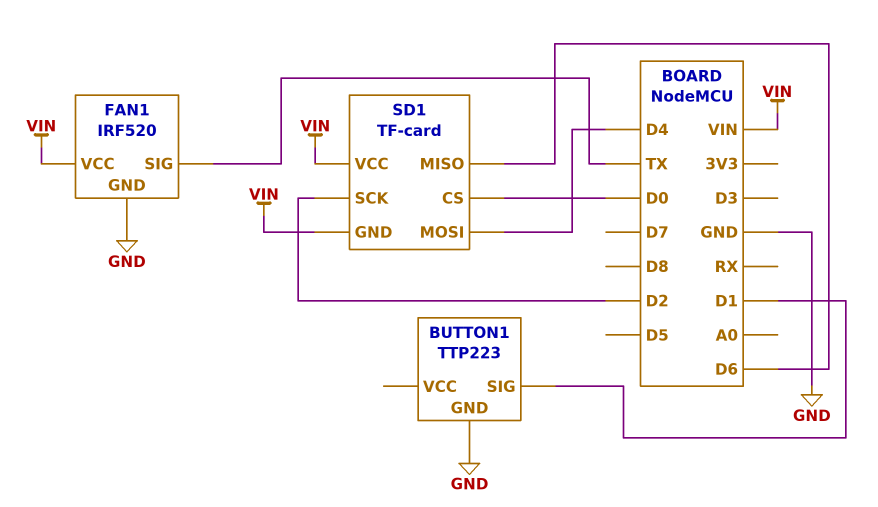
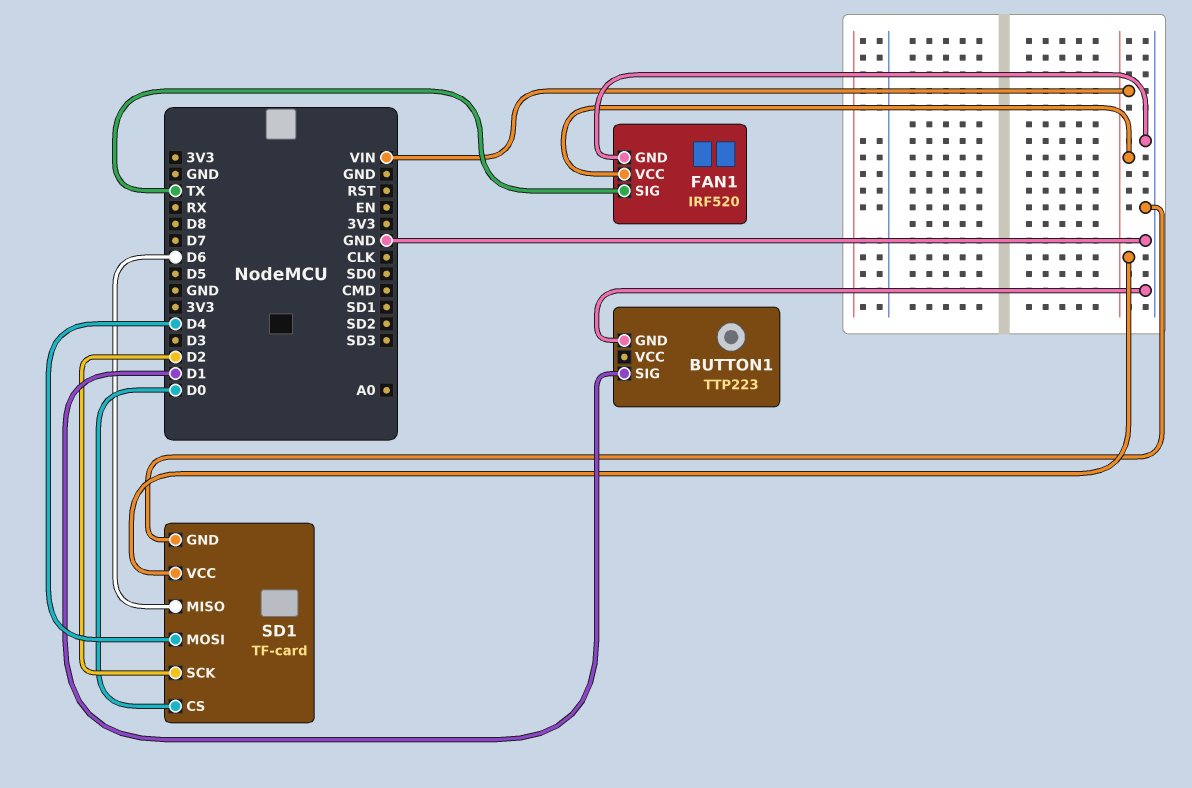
SD1 pin GND: VIN -> GND

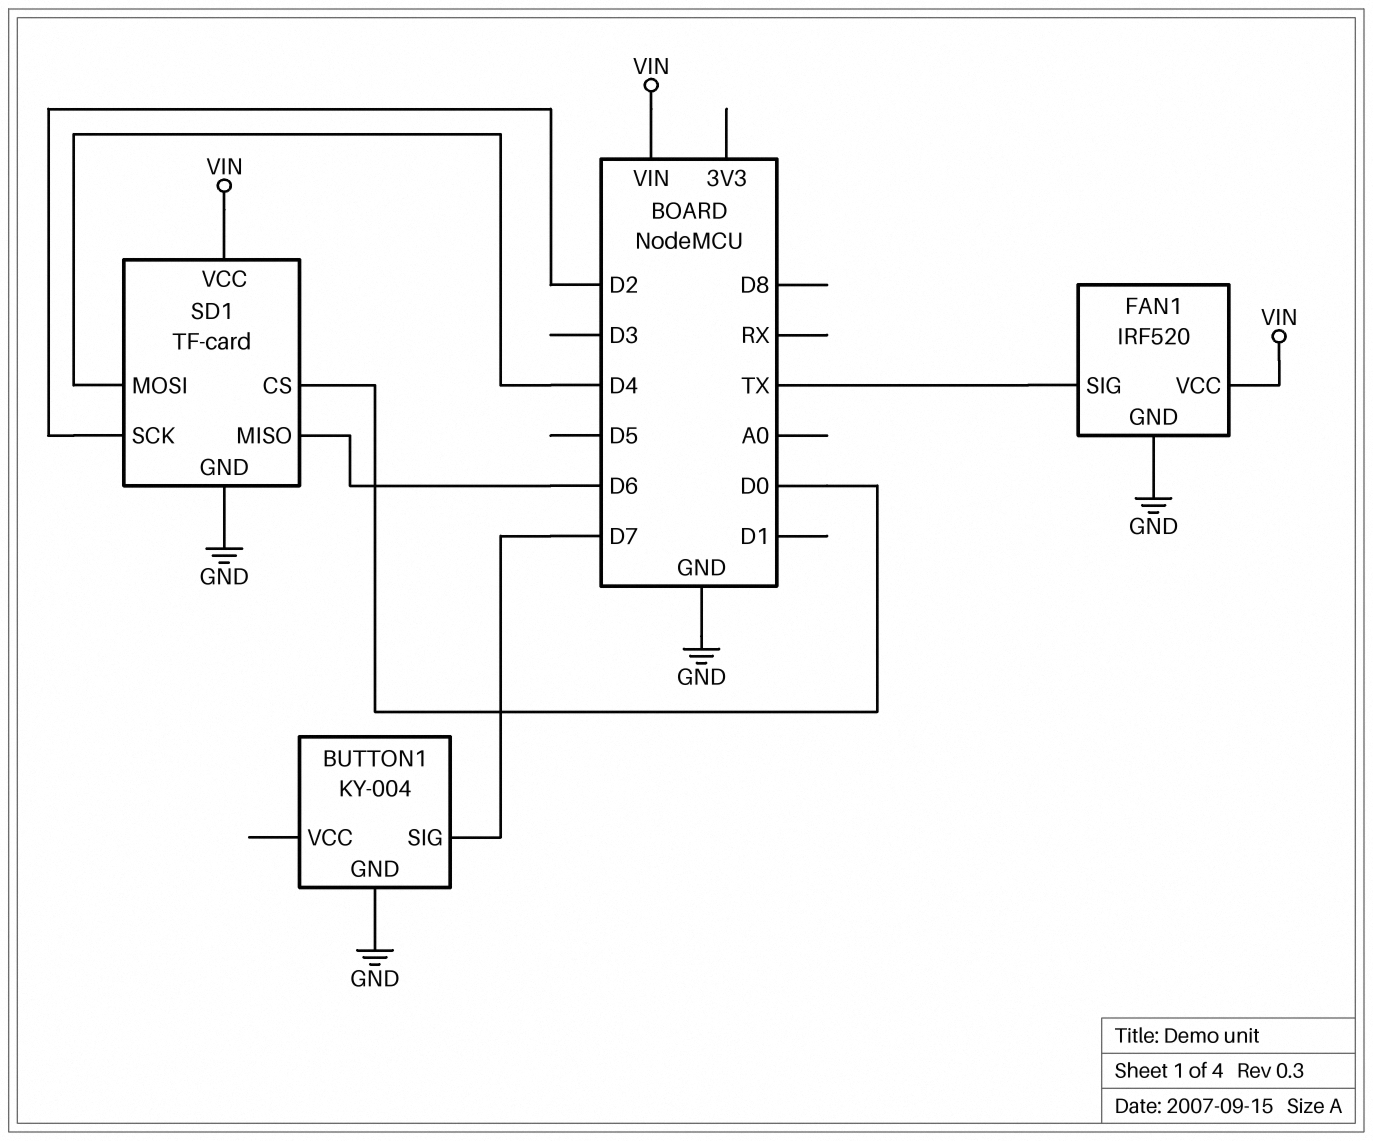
BUTTON1: TTP223 -> KY-004
BUTTON1 pin SIG: D1 -> D7

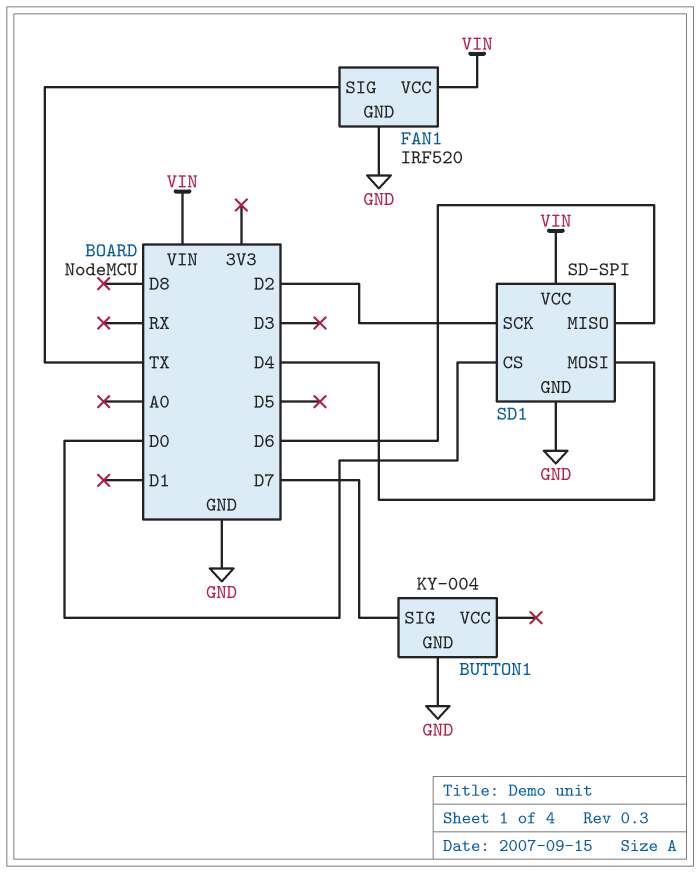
SD1: TF-card -> SD-SPI

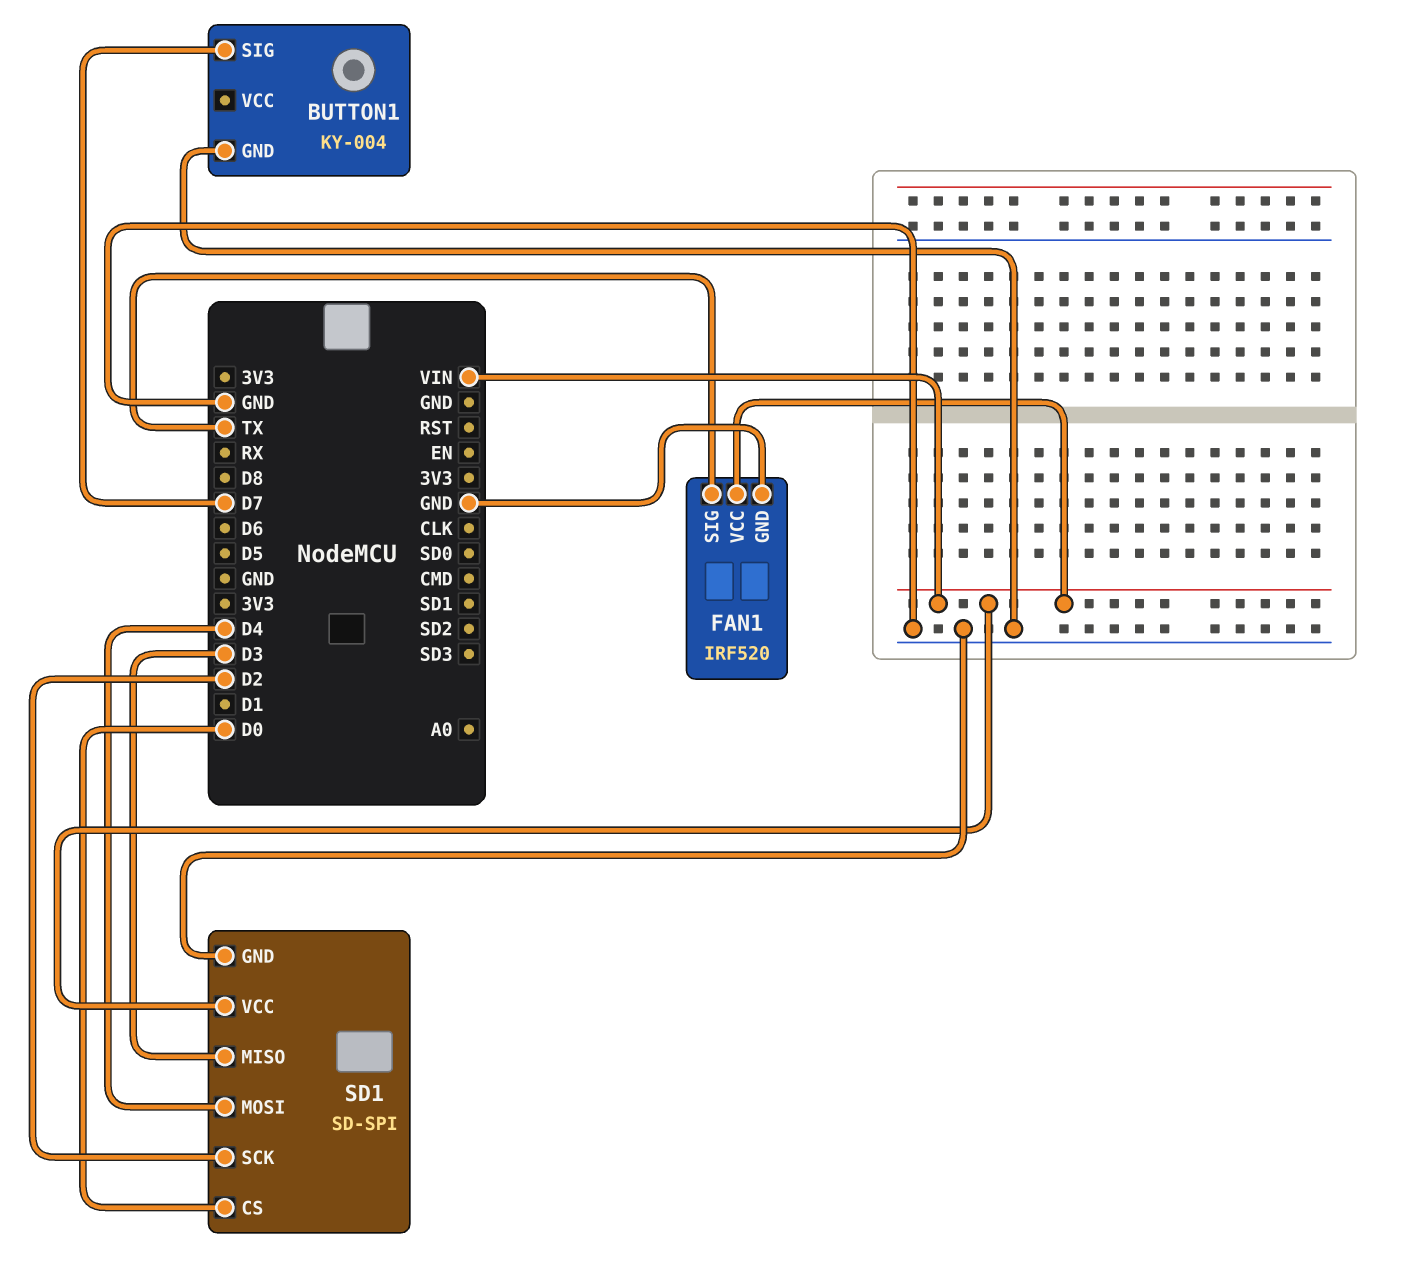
SD1 pin MISO: D6 -> D3

